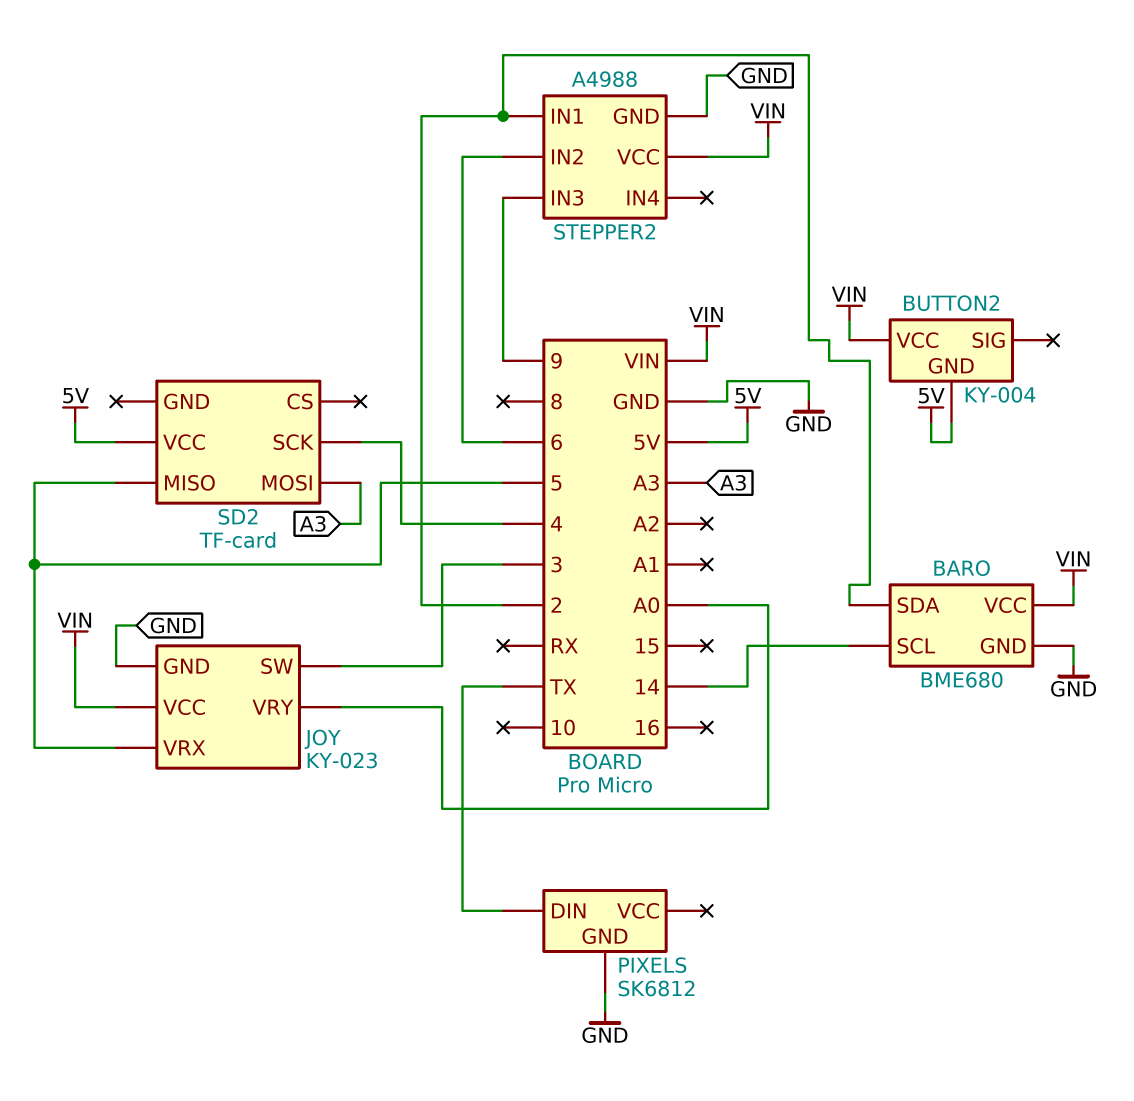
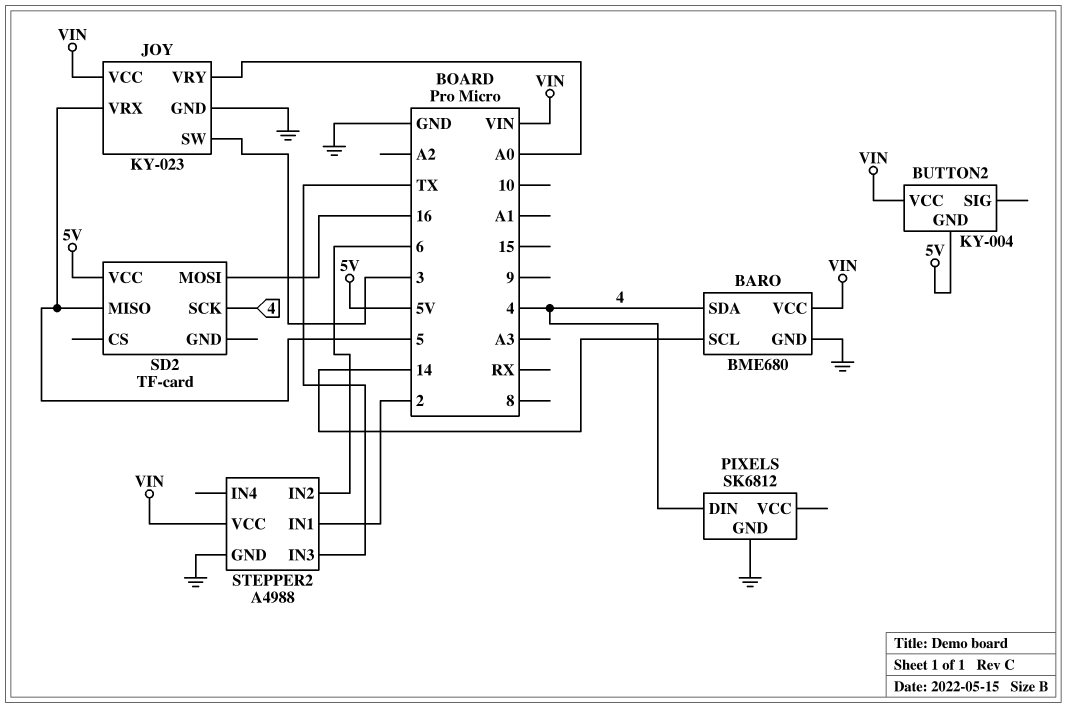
BARO pin SDA: 2 -> 4
PIXELS pin DIN: TX -> 4
SD2 pin MOSI: A3 -> 16
STEPPER2 pin IN3: 9 -> TX

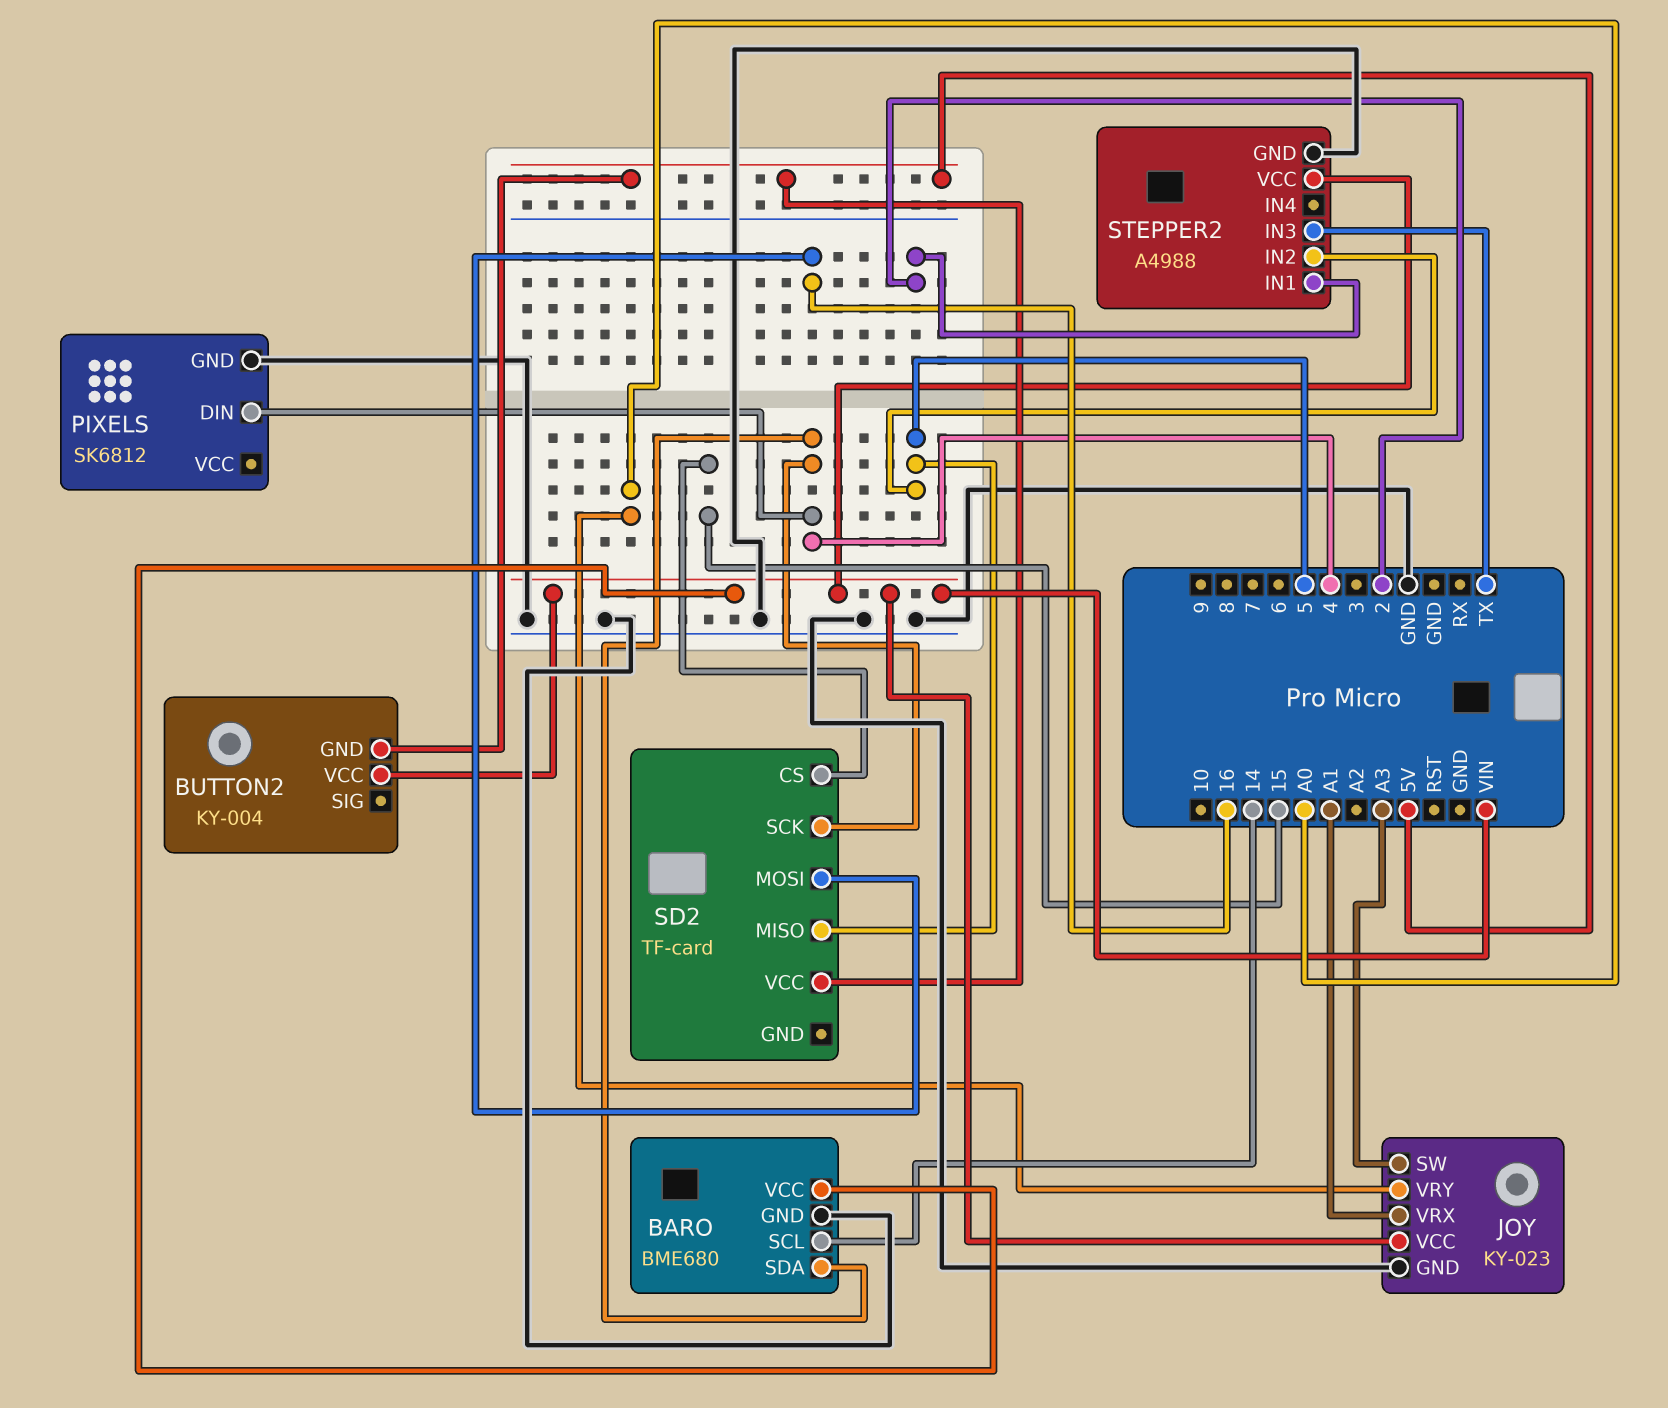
JOY pin SW: 3 -> A3
JOY pin VRX: 5 -> A1
SD2 pin CS: none -> 15
STEPPER2 pin IN2: 6 -> 5

